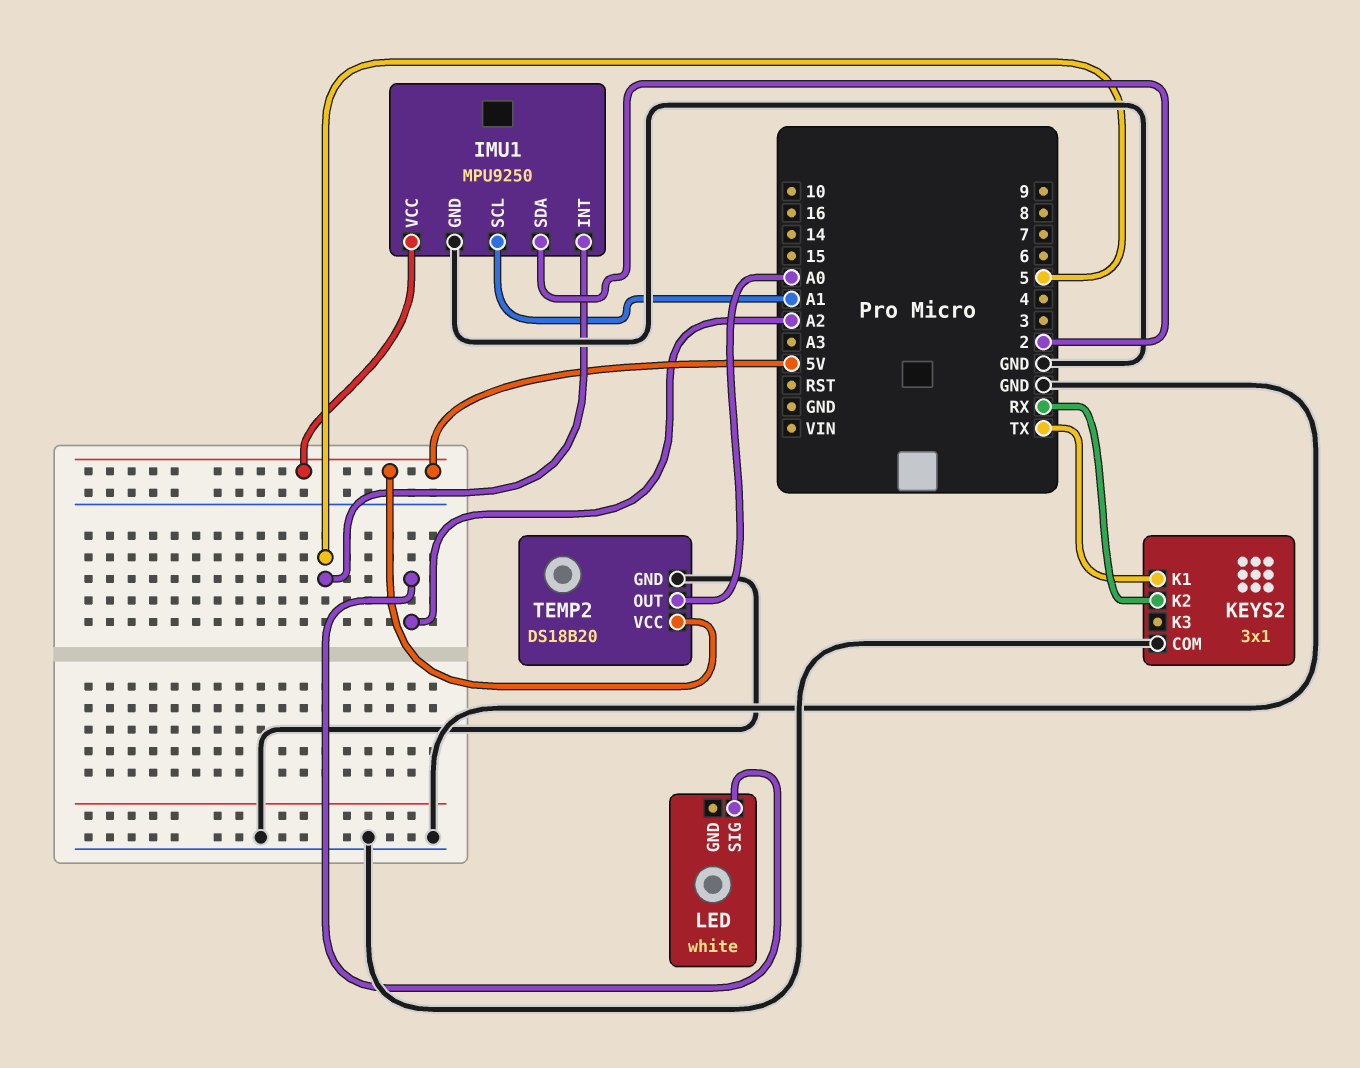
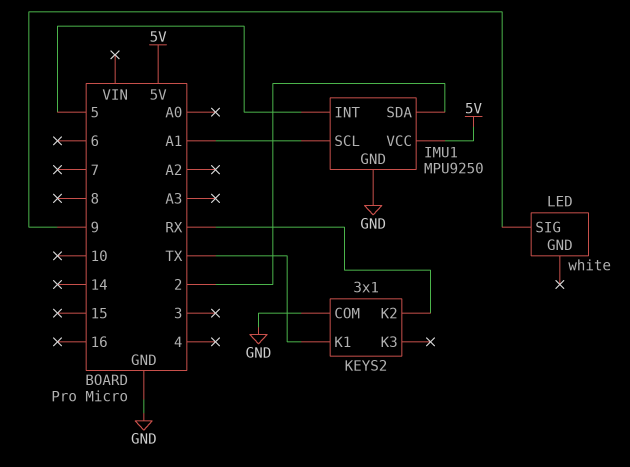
LED pin SIG: A2 -> 9
TEMP2: DS18B20 -> none
TEMP2 pin GND: GND -> none
TEMP2 pin OUT: A0 -> none
TEMP2 pin VCC: 5V -> none

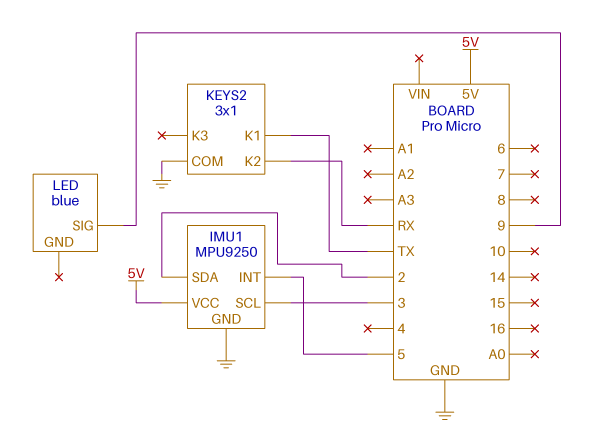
IMU1 pin SCL: A1 -> 3
LED: white -> blue

